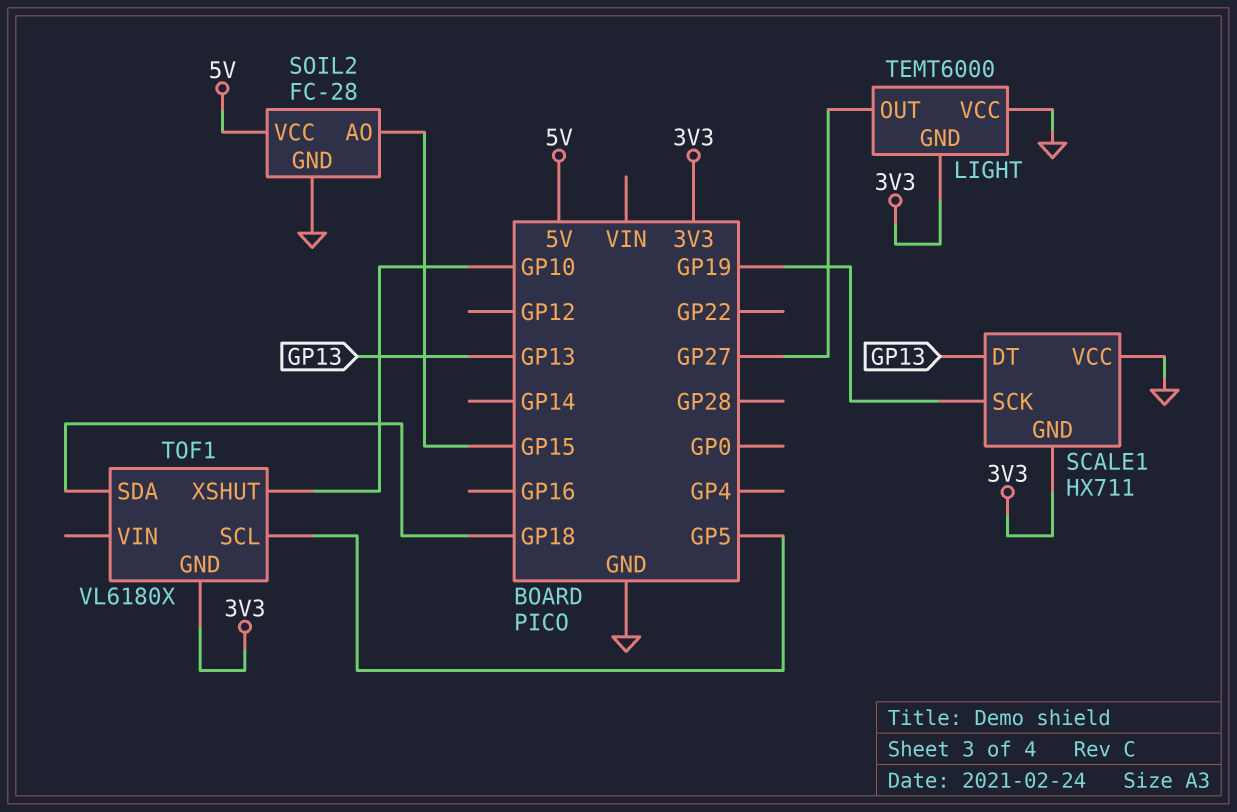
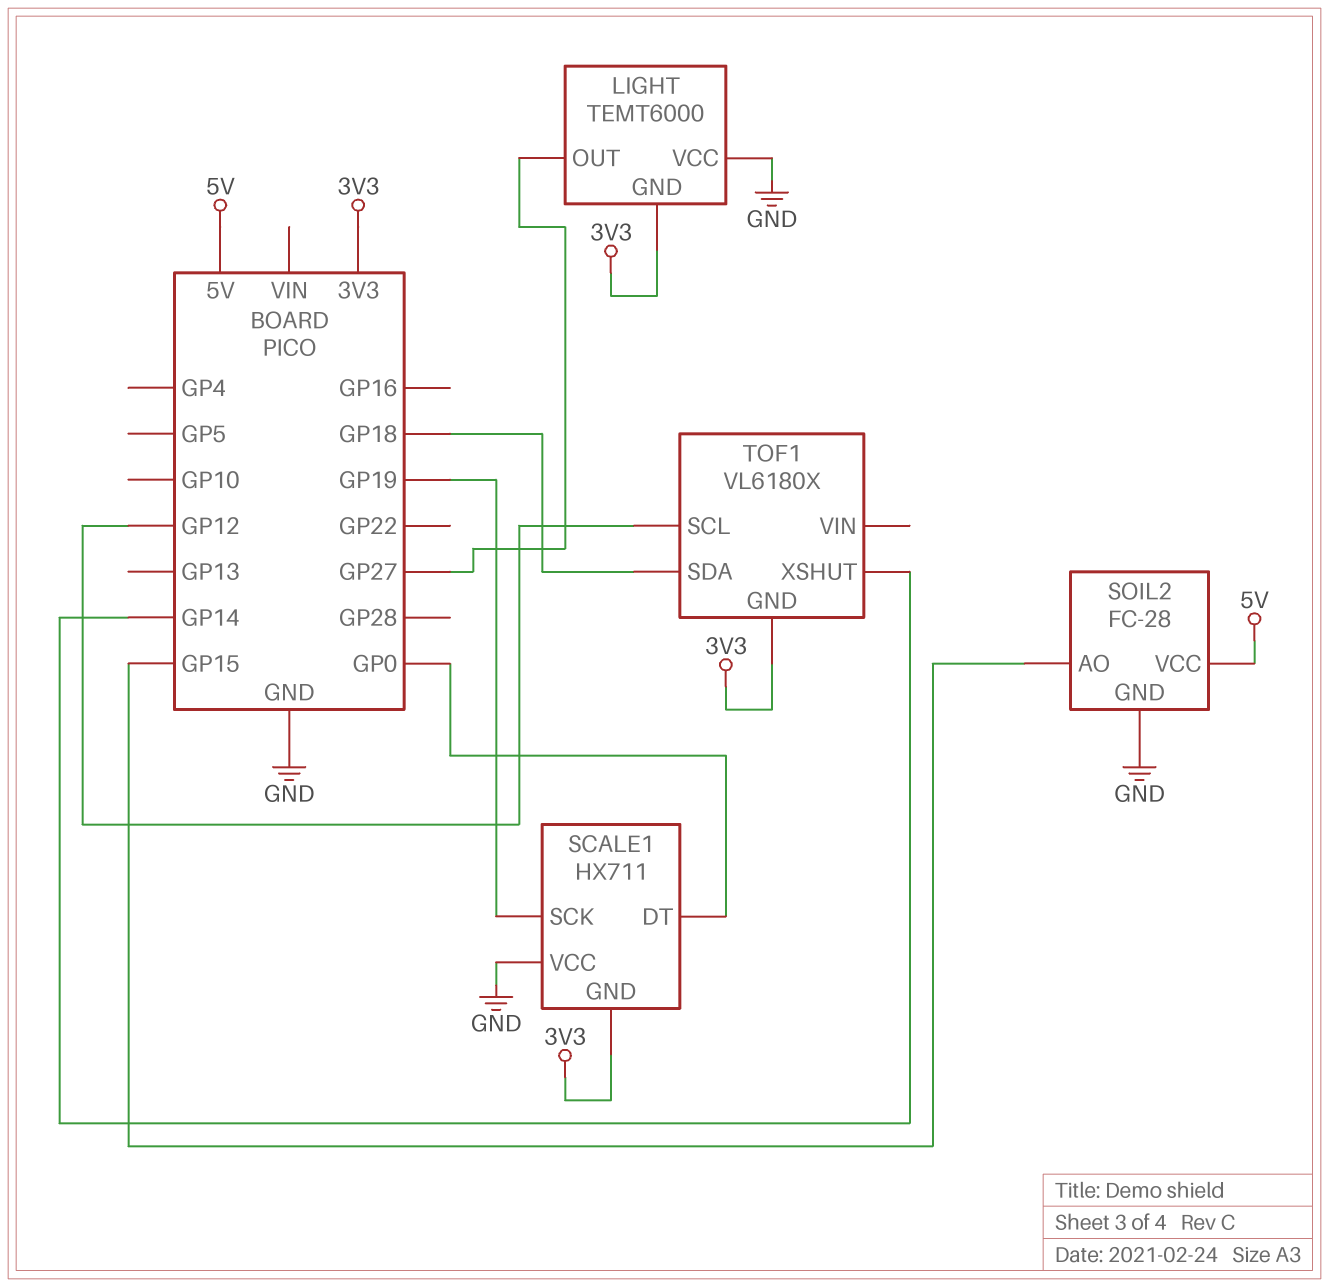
SCALE1 pin DT: GP13 -> GP0
TOF1 pin SCL: GP5 -> GP12
TOF1 pin XSHUT: GP10 -> GP14

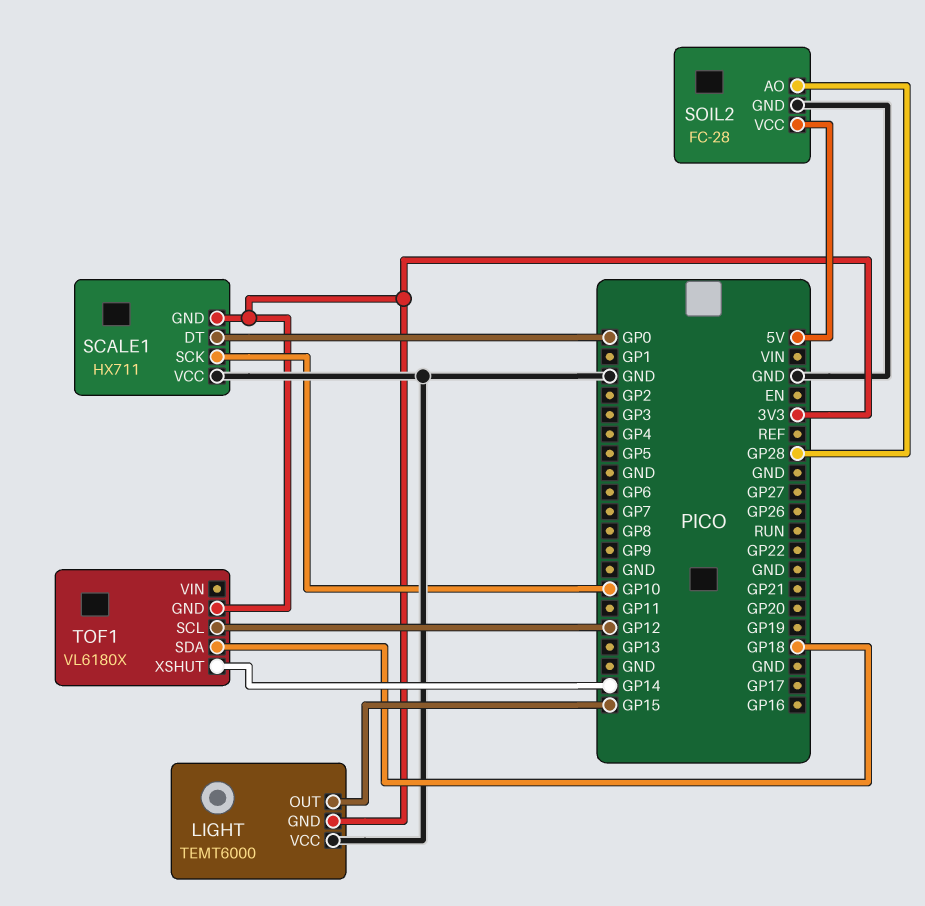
LIGHT pin OUT: GP27 -> GP15
SCALE1 pin SCK: GP19 -> GP10
SOIL2 pin AO: GP15 -> GP28

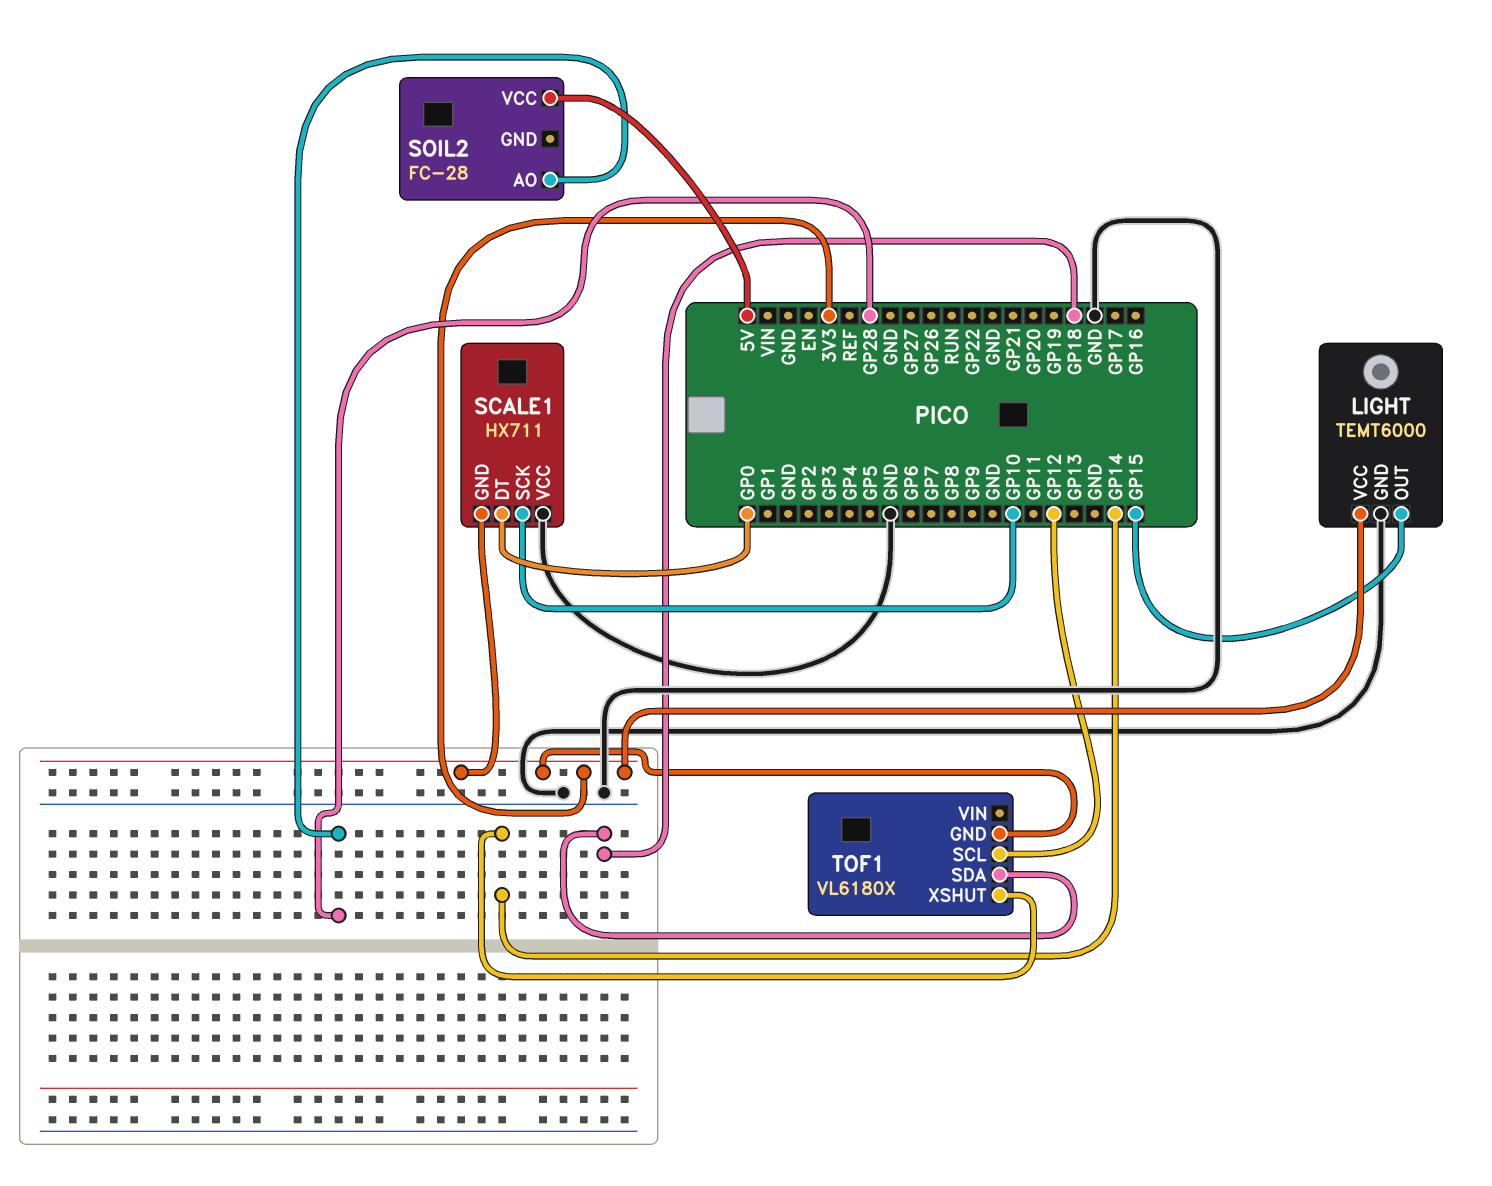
LIGHT pin GND: 3V3 -> GND
LIGHT pin VCC: GND -> 3V3
SOIL2 pin GND: GND -> none

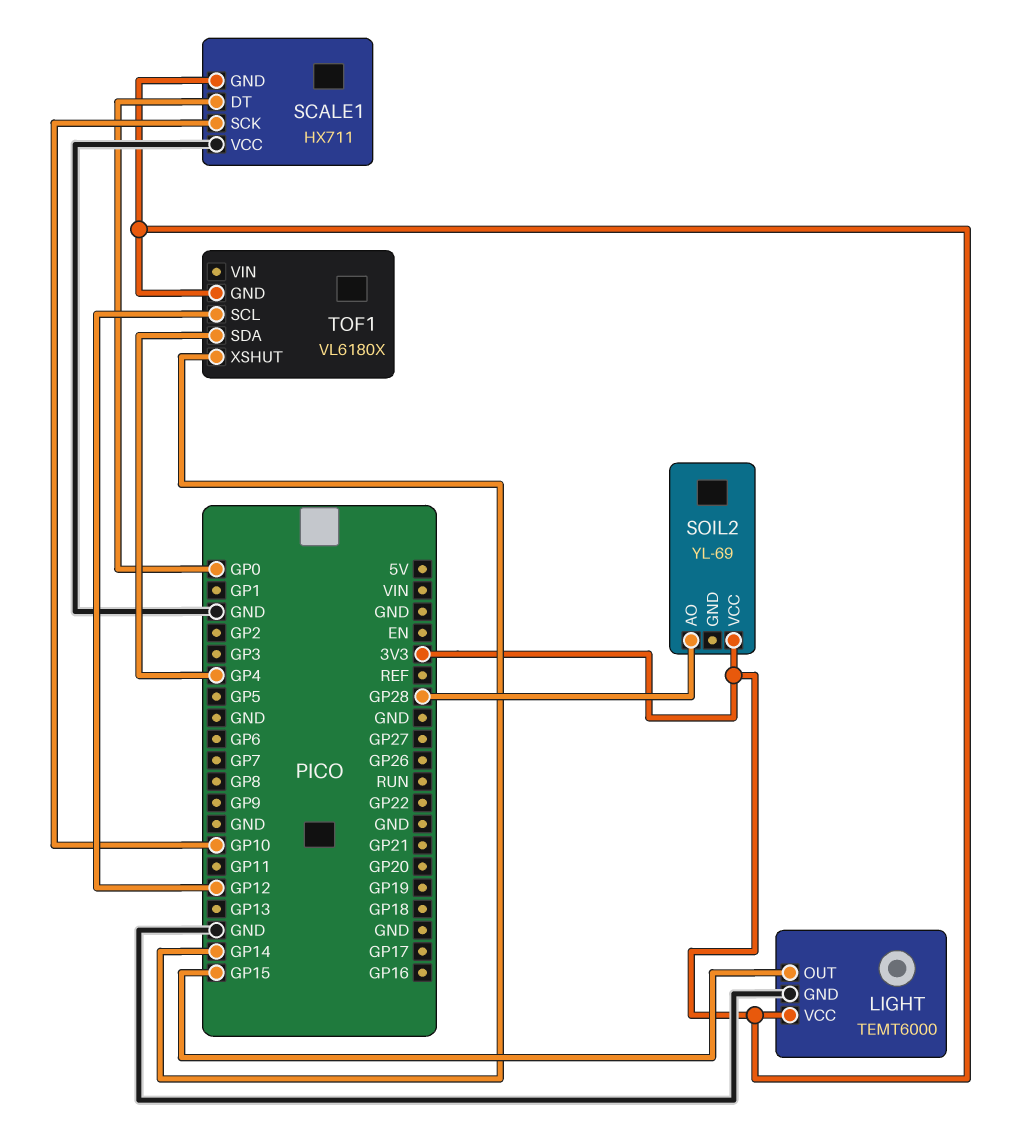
SOIL2: FC-28 -> YL-69
SOIL2 pin VCC: 5V -> 3V3
TOF1 pin SDA: GP18 -> GP4

